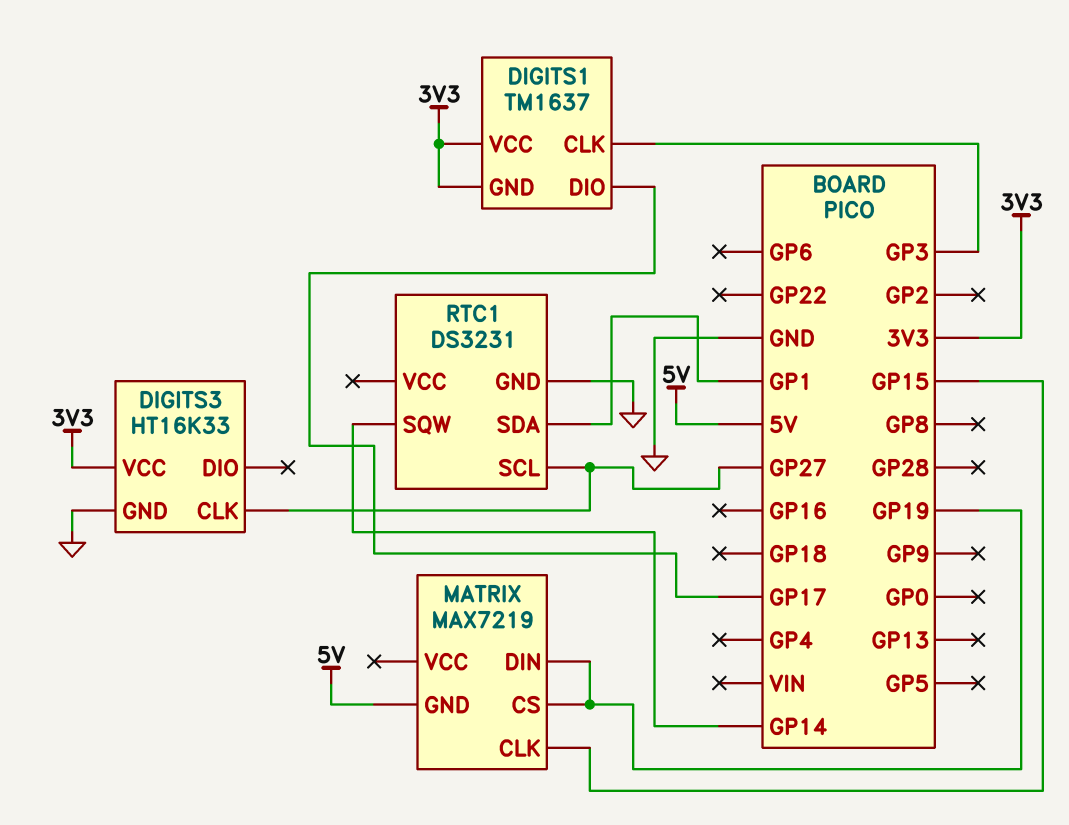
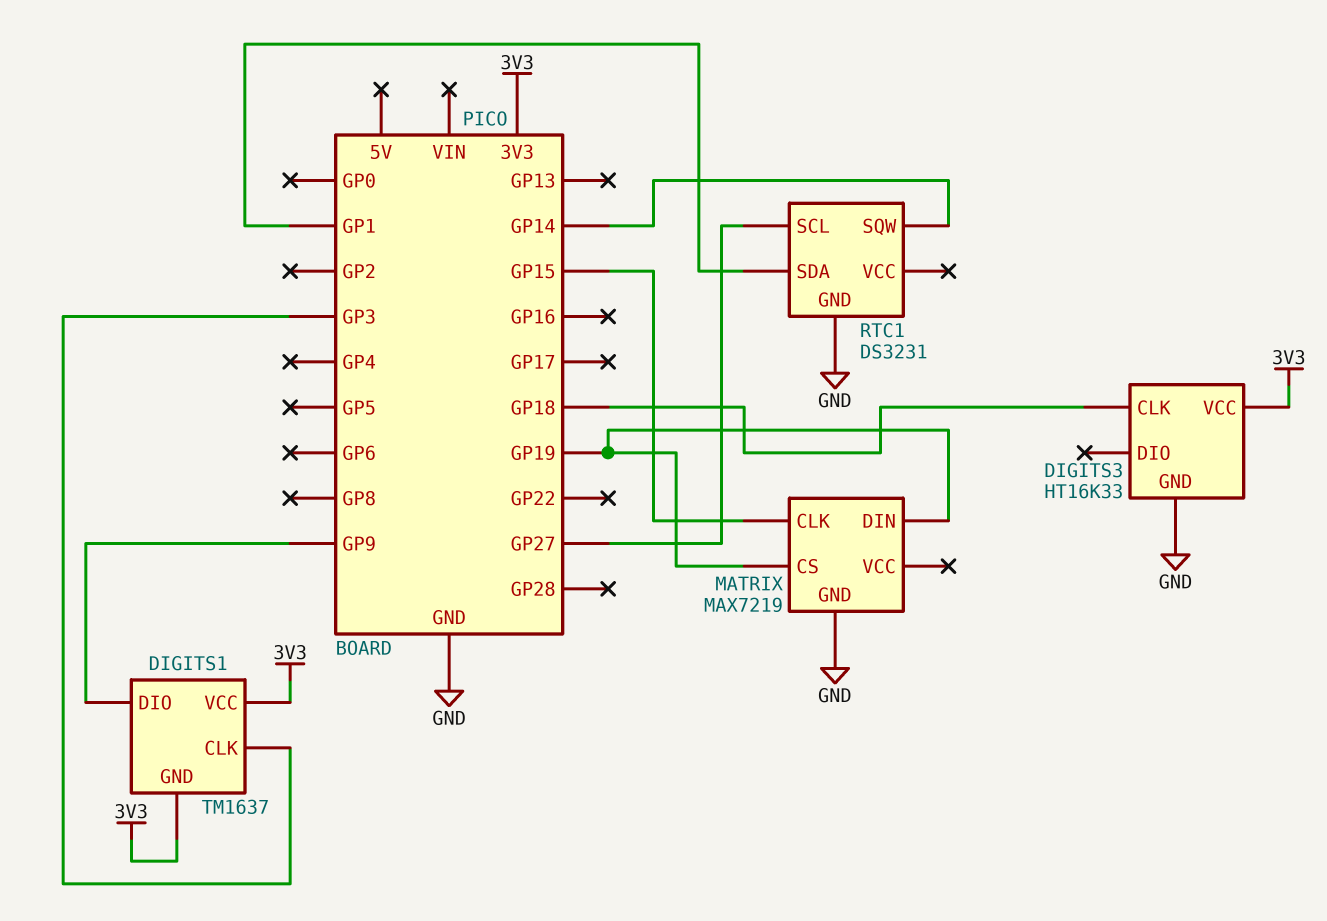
DIGITS1 pin DIO: GP17 -> GP9
DIGITS3 pin CLK: GP27 -> GP18
MATRIX pin GND: 5V -> GND

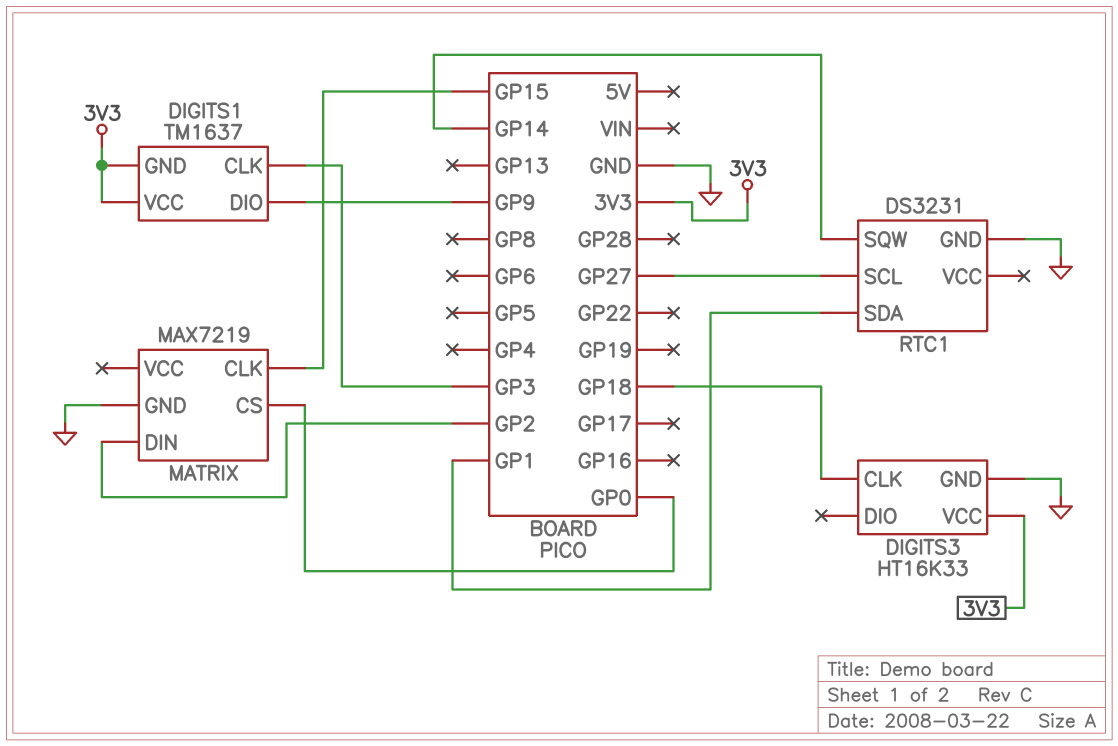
MATRIX pin CS: GP19 -> GP0
MATRIX pin DIN: GP19 -> GP2

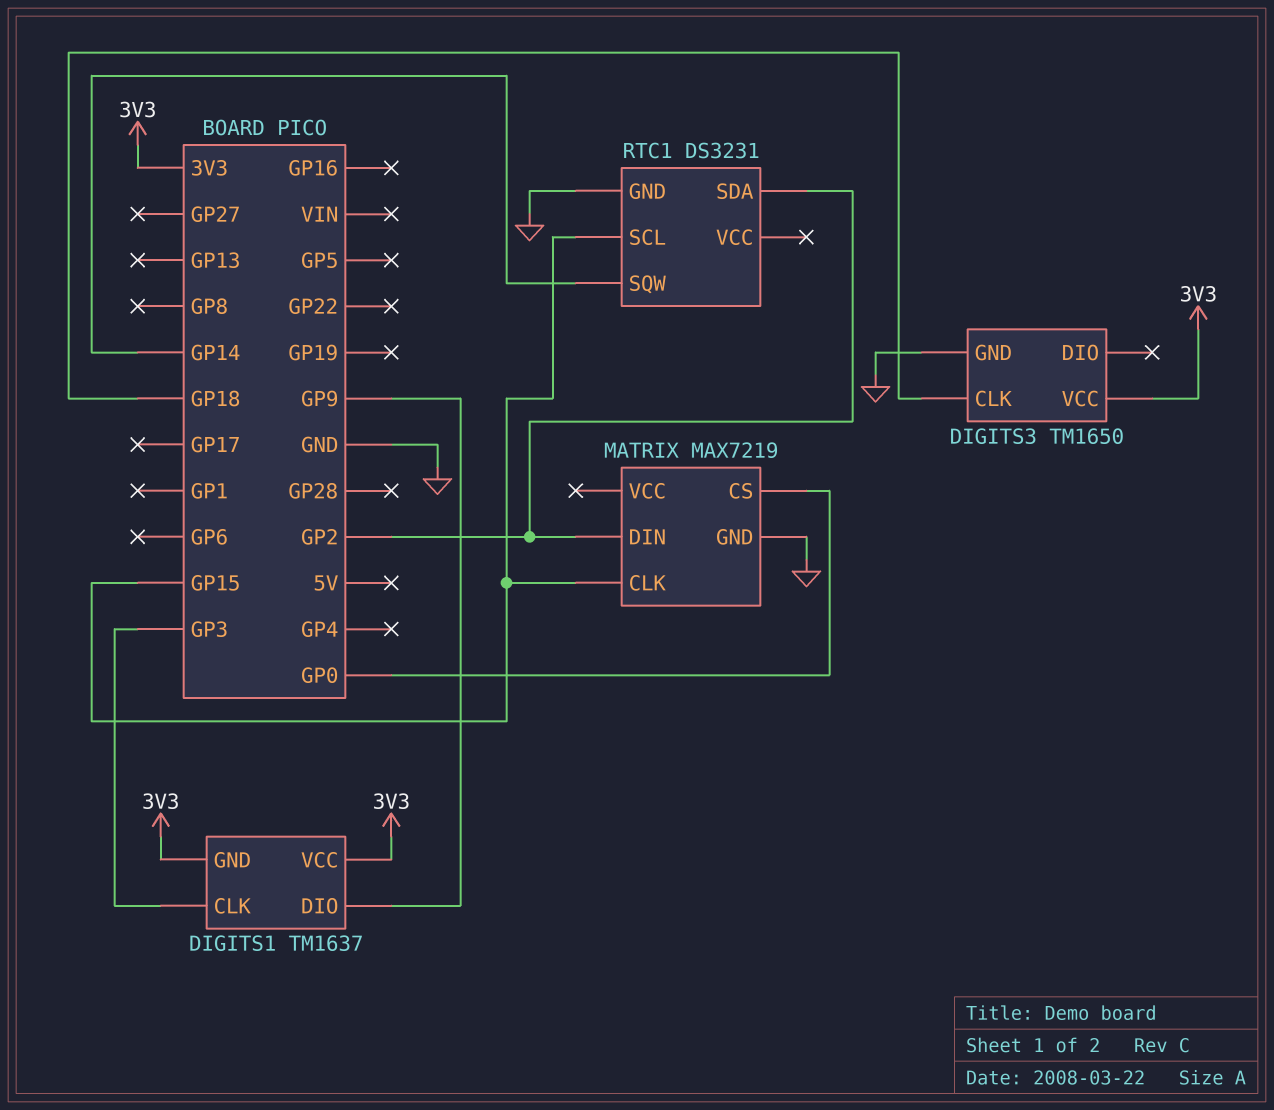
DIGITS3: HT16K33 -> TM1650
RTC1 pin SCL: GP27 -> GP15
RTC1 pin SDA: GP1 -> GP2

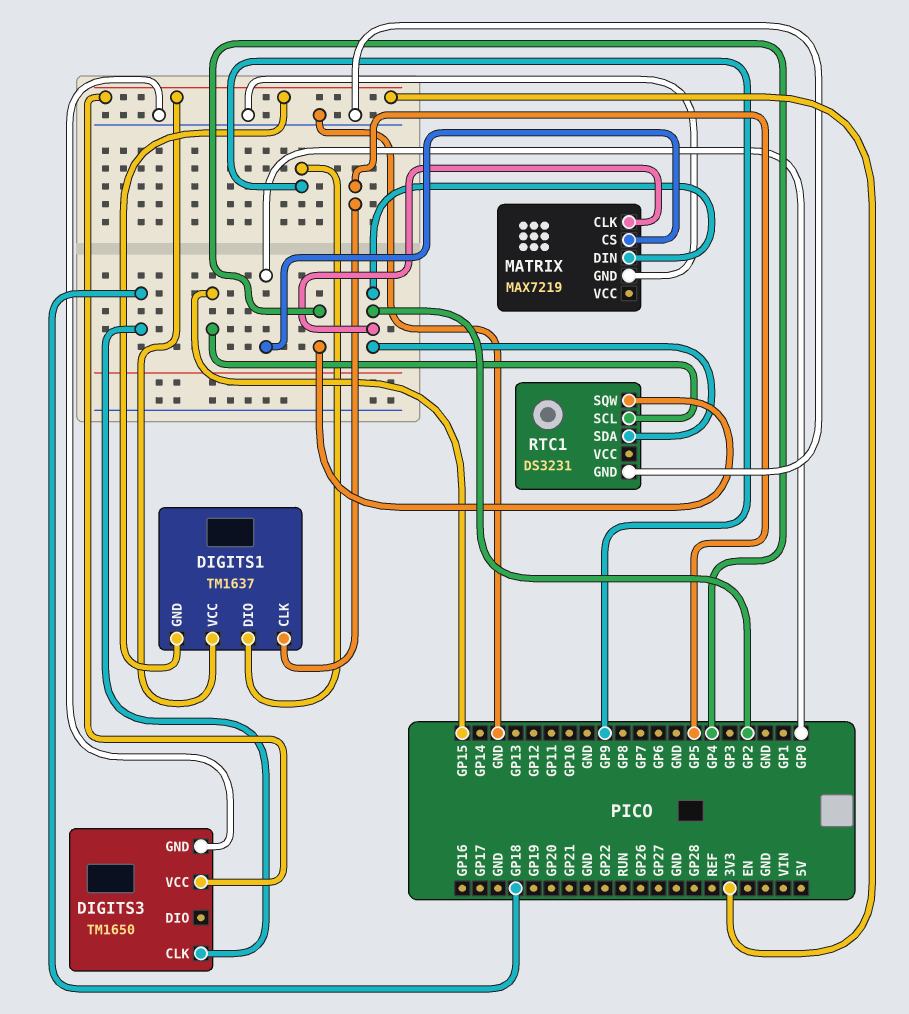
DIGITS1 pin CLK: GP3 -> GP5
MATRIX pin CLK: GP15 -> GP2
RTC1 pin SQW: GP14 -> GP4

